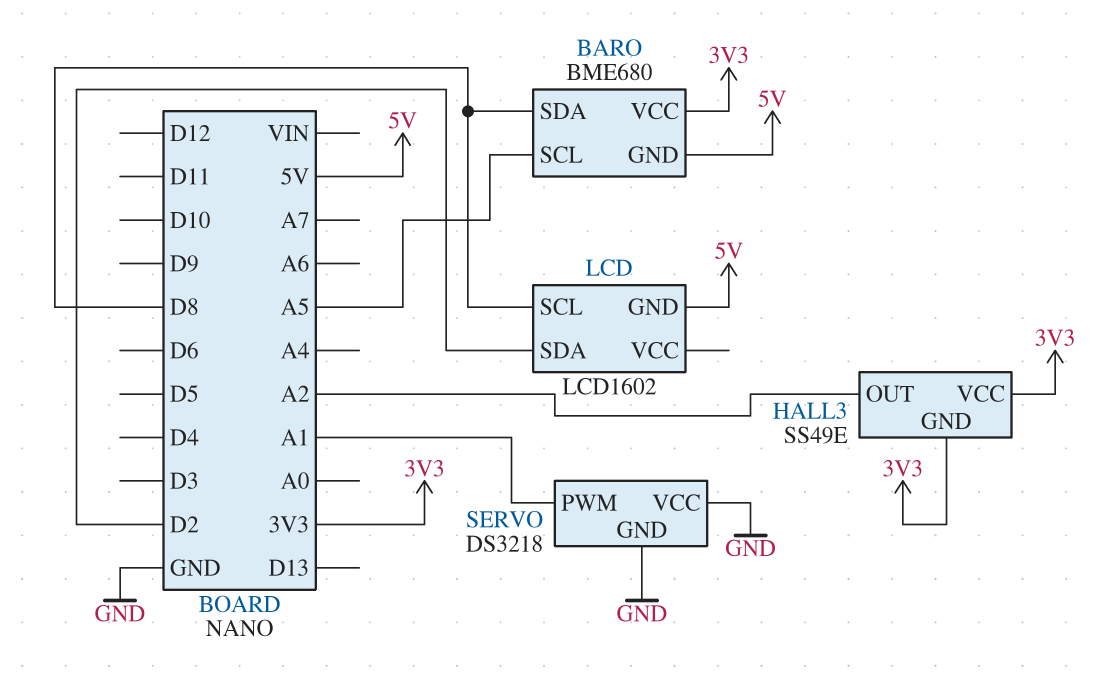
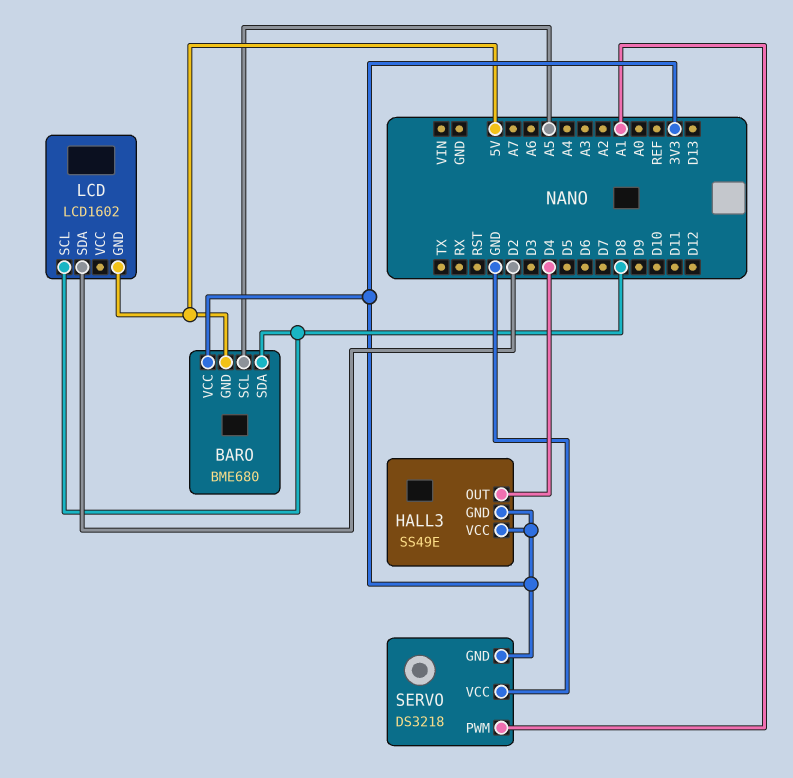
HALL3 pin OUT: A2 -> D4
SERVO pin GND: GND -> 3V3

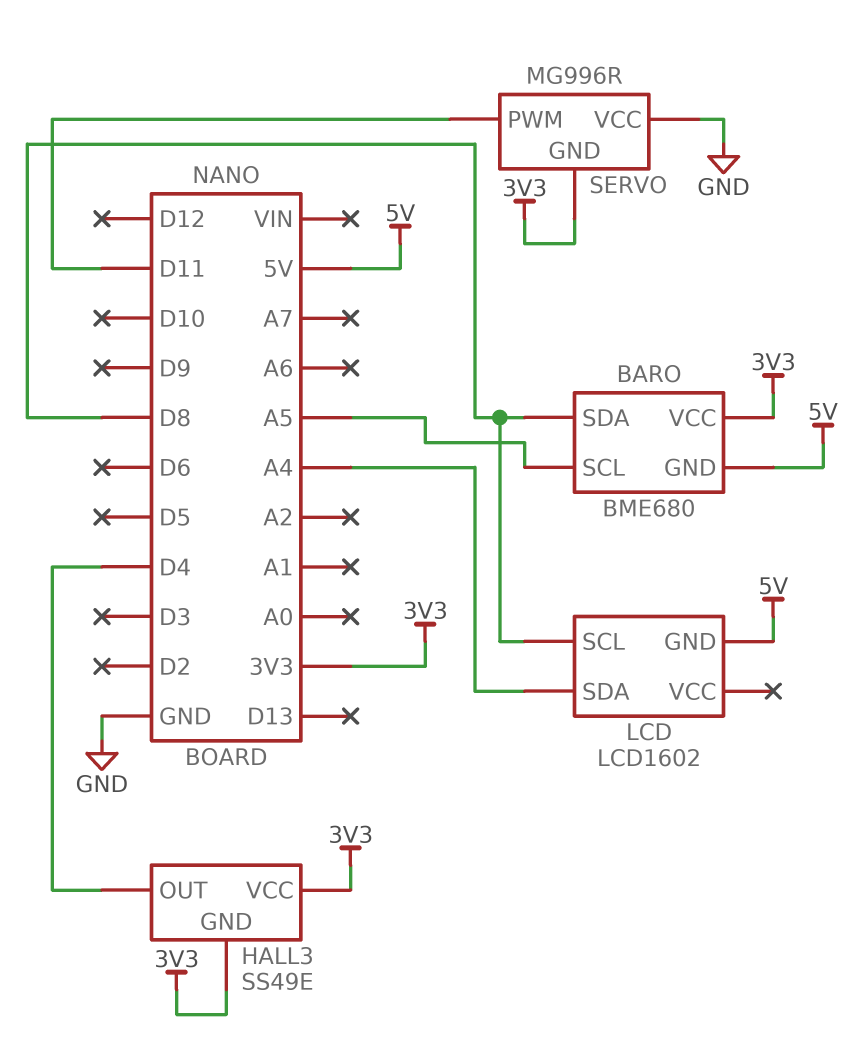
LCD pin SDA: D2 -> A4
SERVO: DS3218 -> MG996R
SERVO pin PWM: A1 -> D11

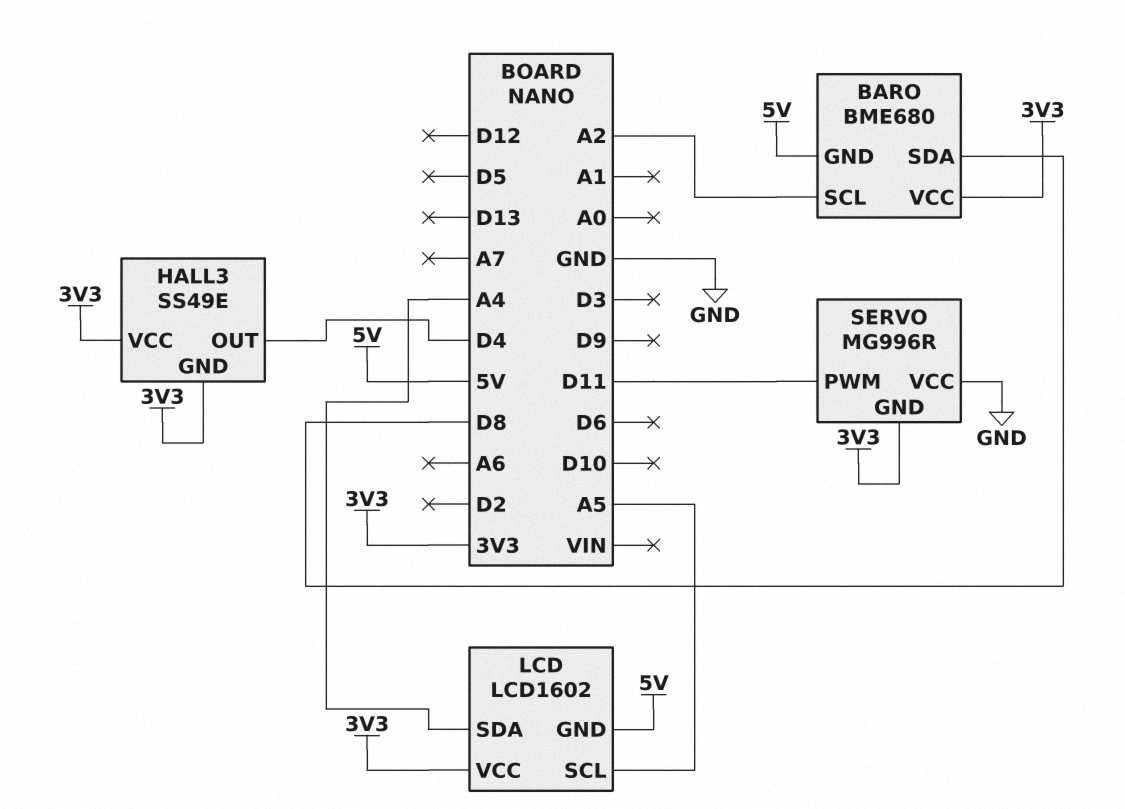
BARO pin SCL: A5 -> A2
LCD pin SCL: D8 -> A5
LCD pin VCC: none -> 3V3

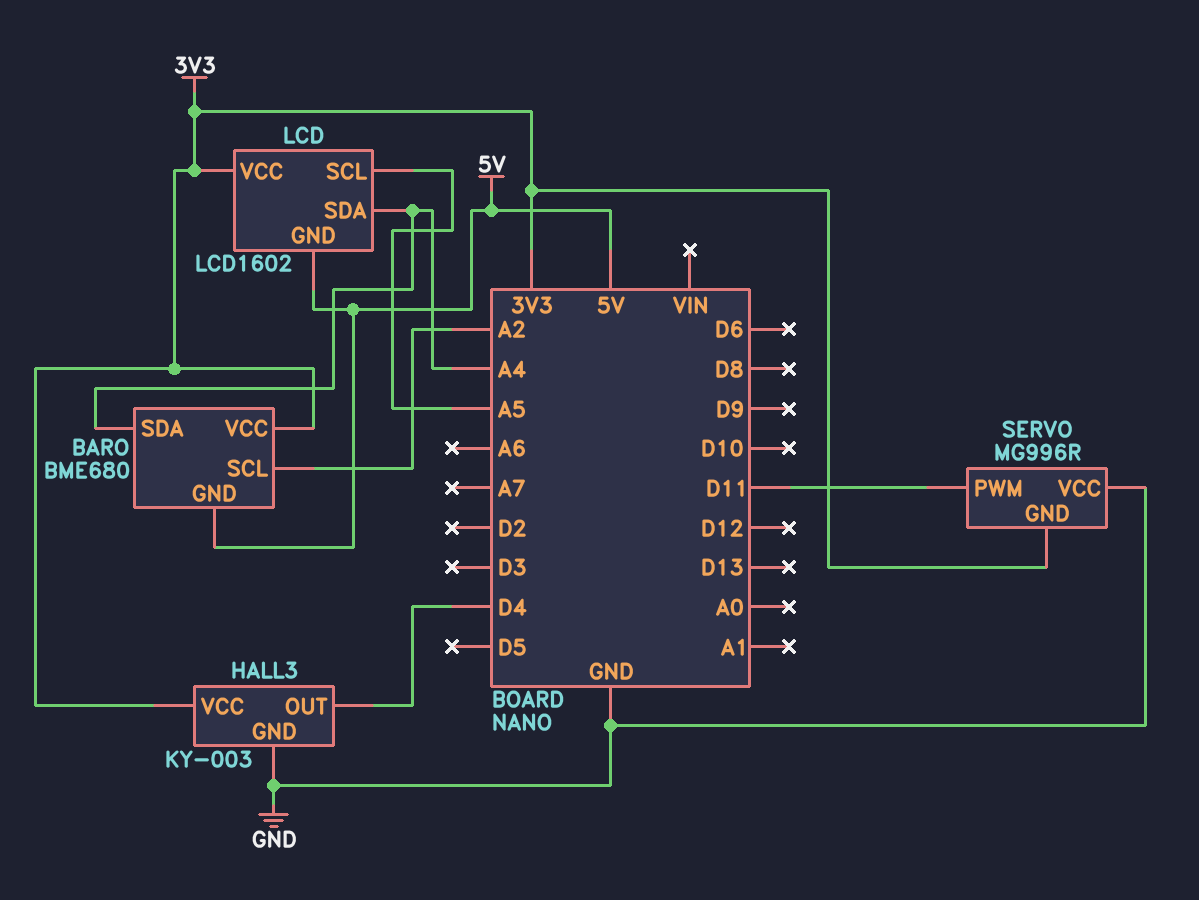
BARO pin SDA: D8 -> A4
HALL3: SS49E -> KY-003
HALL3 pin GND: 3V3 -> GND

